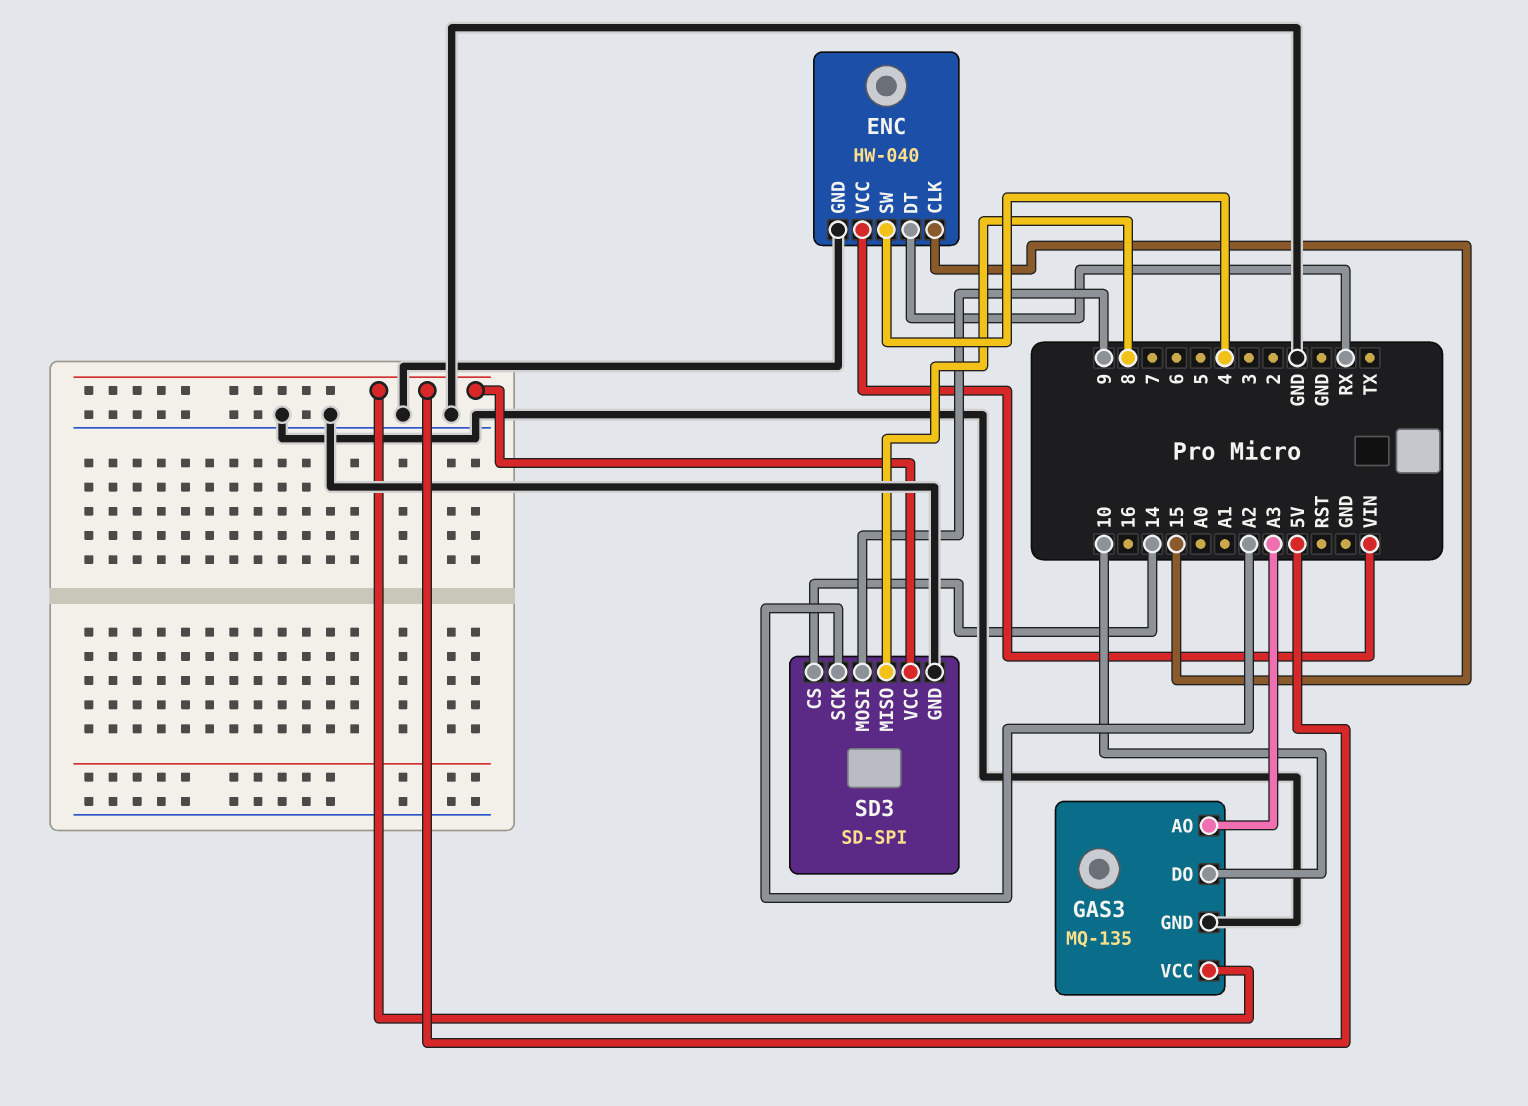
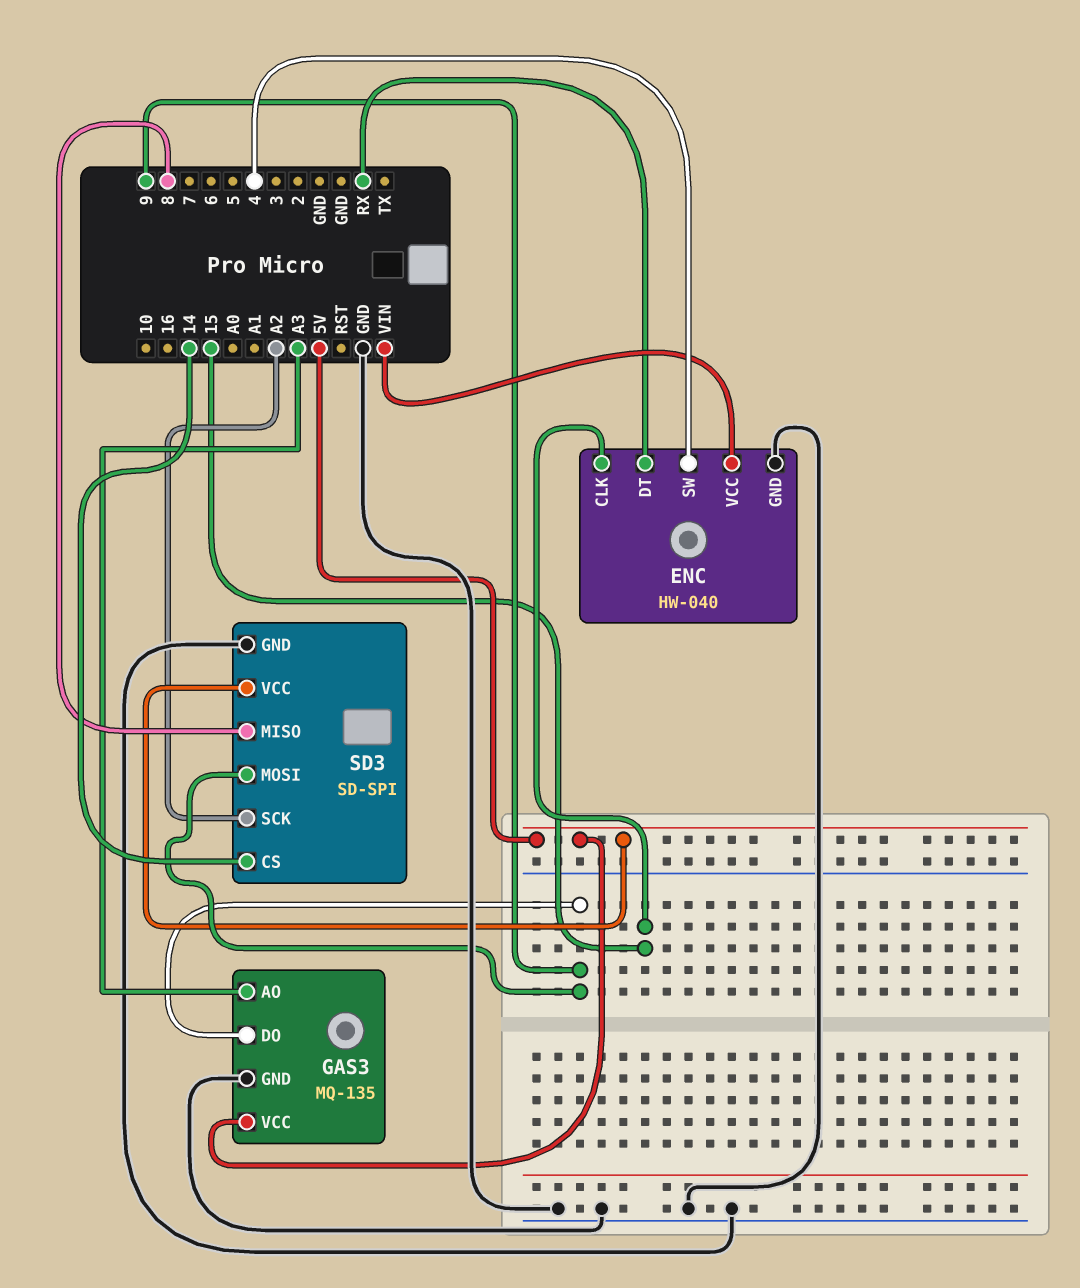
GAS3 pin DO: 10 -> 9

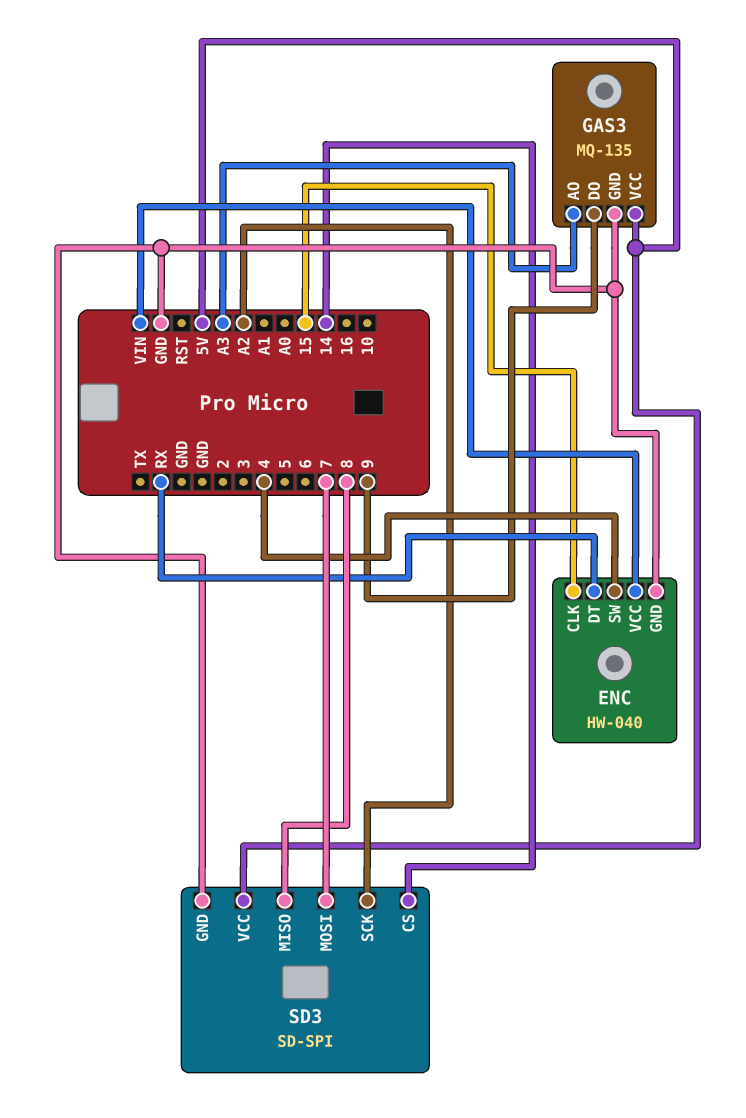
SD3 pin MOSI: 9 -> 7

